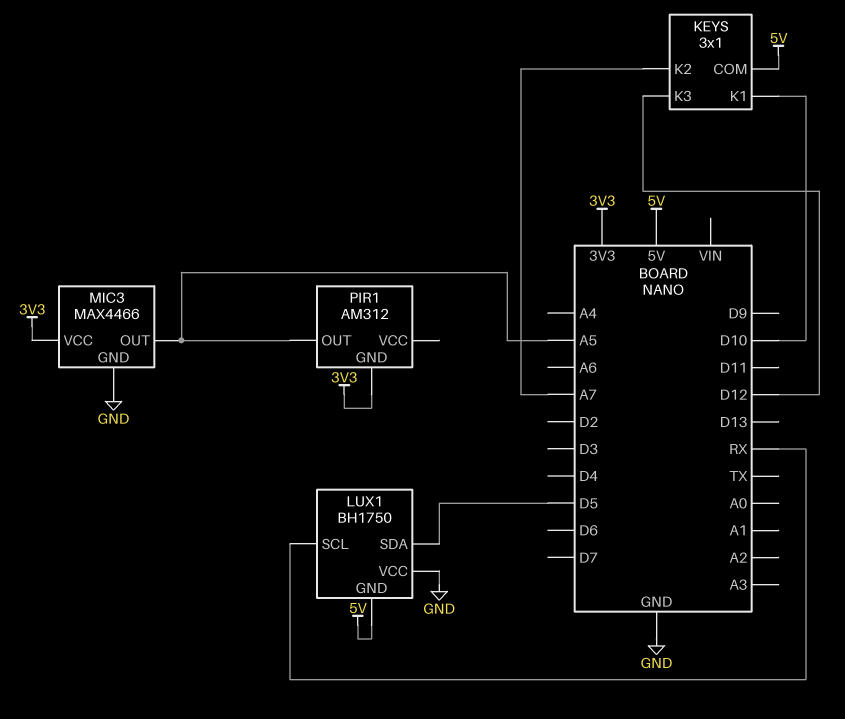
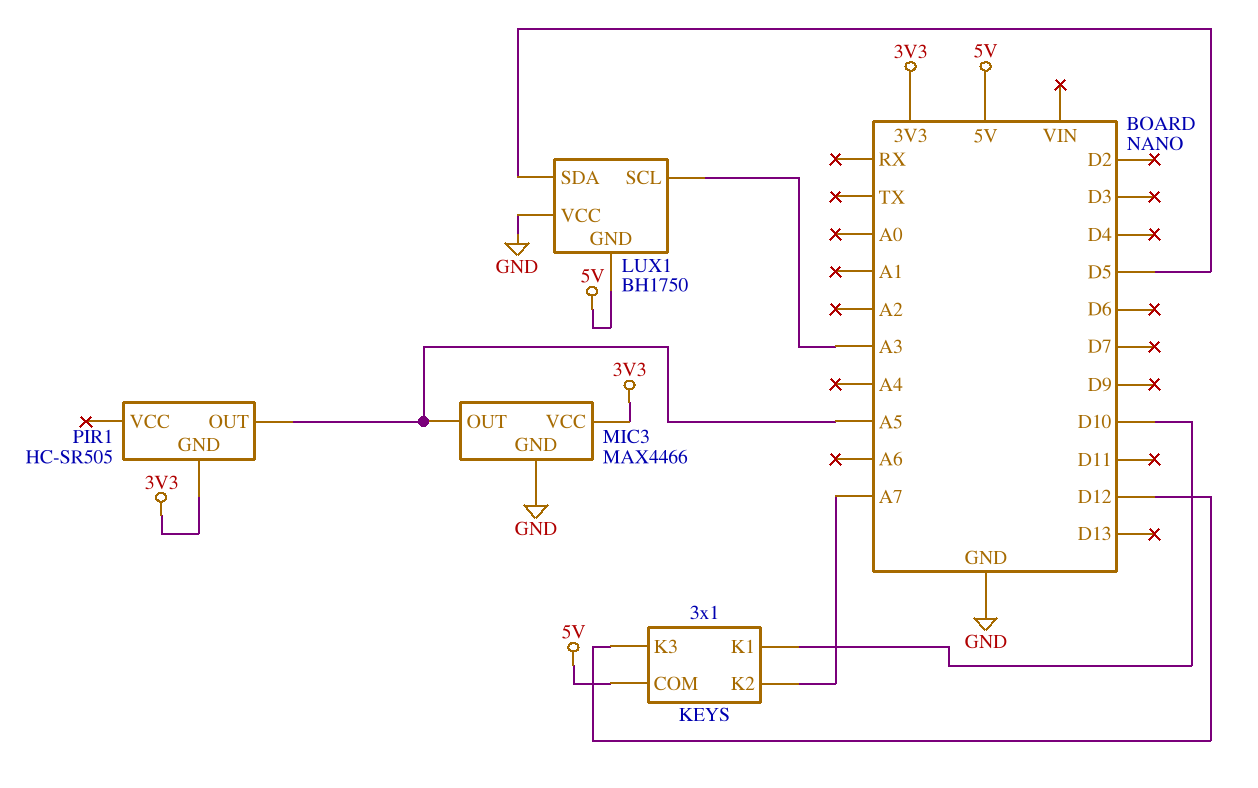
LUX1 pin SCL: RX -> A3
PIR1: AM312 -> HC-SR505

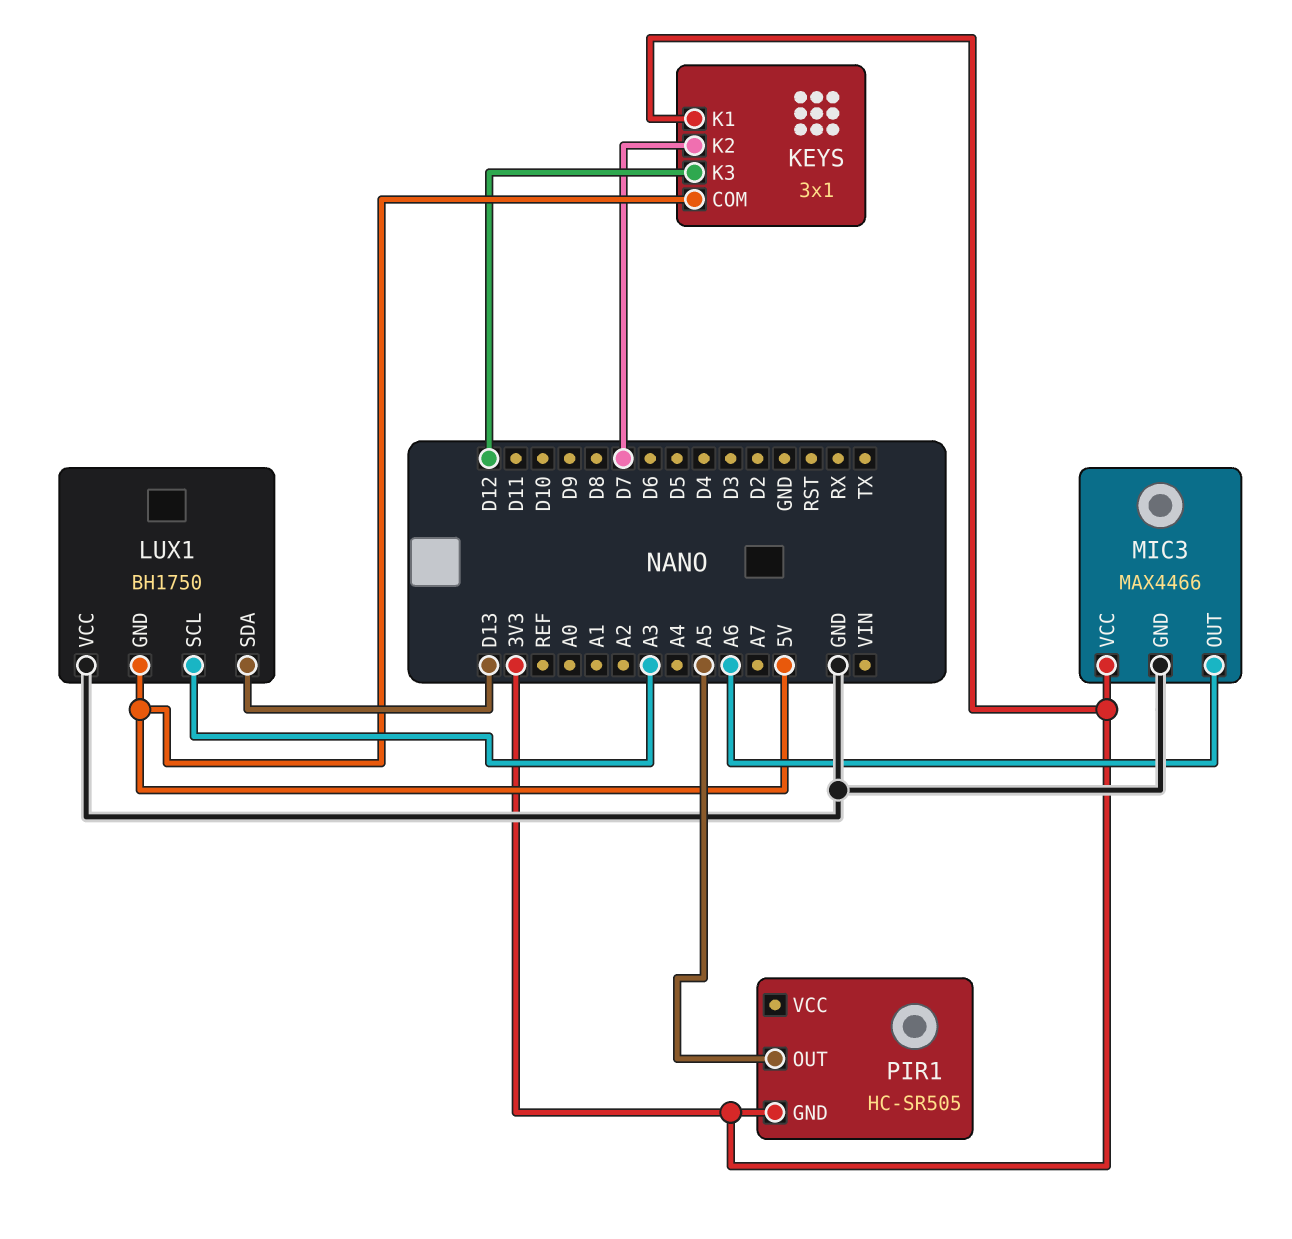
KEYS pin K1: D10 -> 3V3
KEYS pin K2: A7 -> D7
LUX1 pin SDA: D5 -> D13
MIC3 pin OUT: A5 -> A6

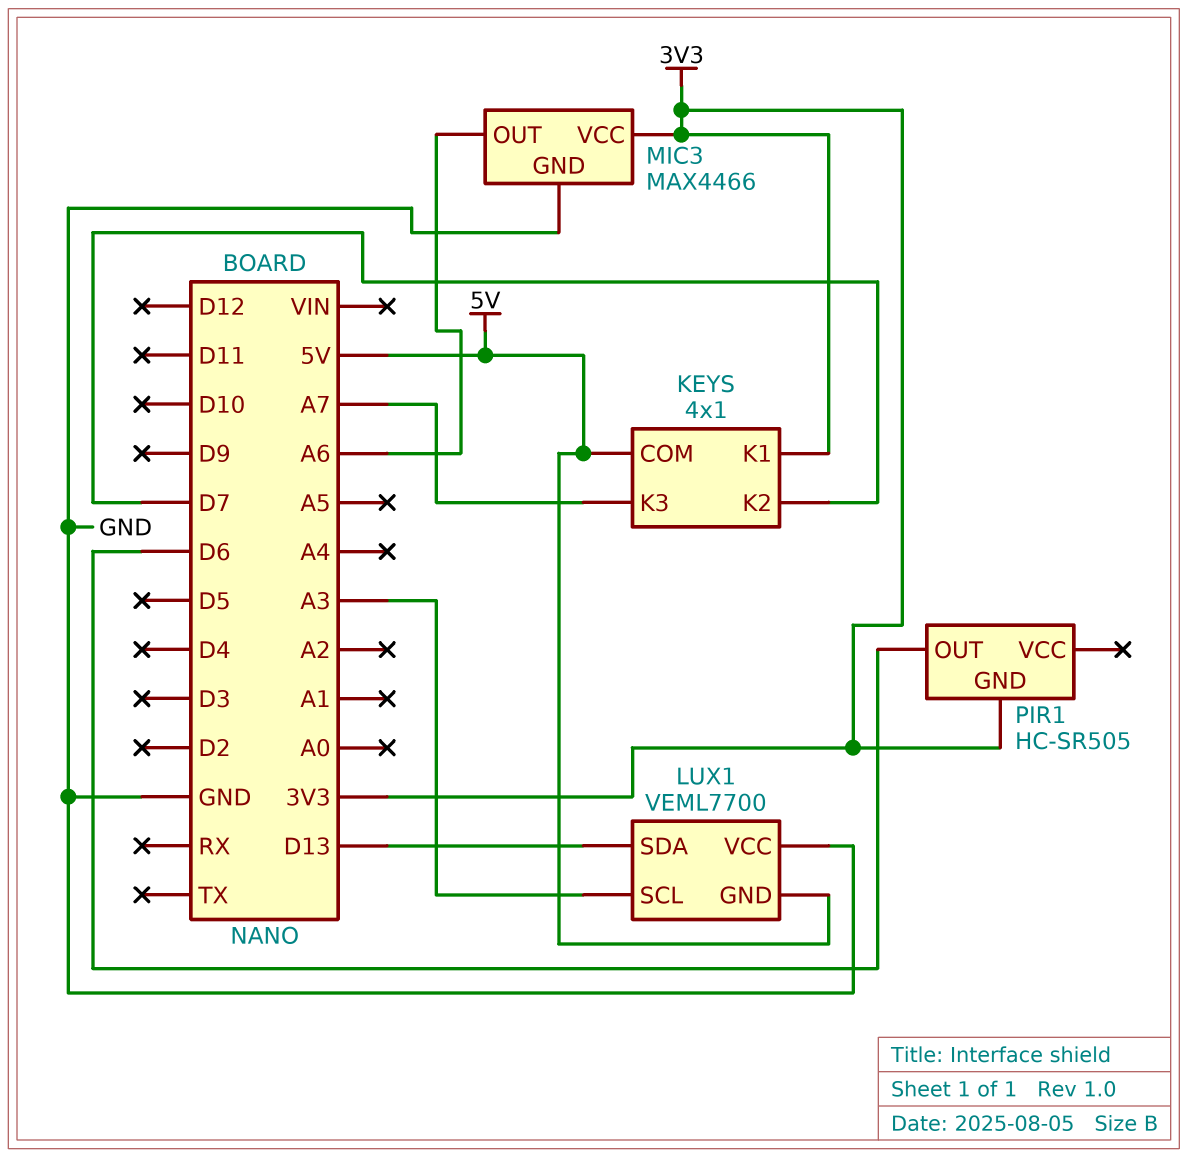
KEYS: 3x1 -> 4x1
KEYS pin K3: D12 -> A7
LUX1: BH1750 -> VEML7700
PIR1 pin OUT: A5 -> D6

